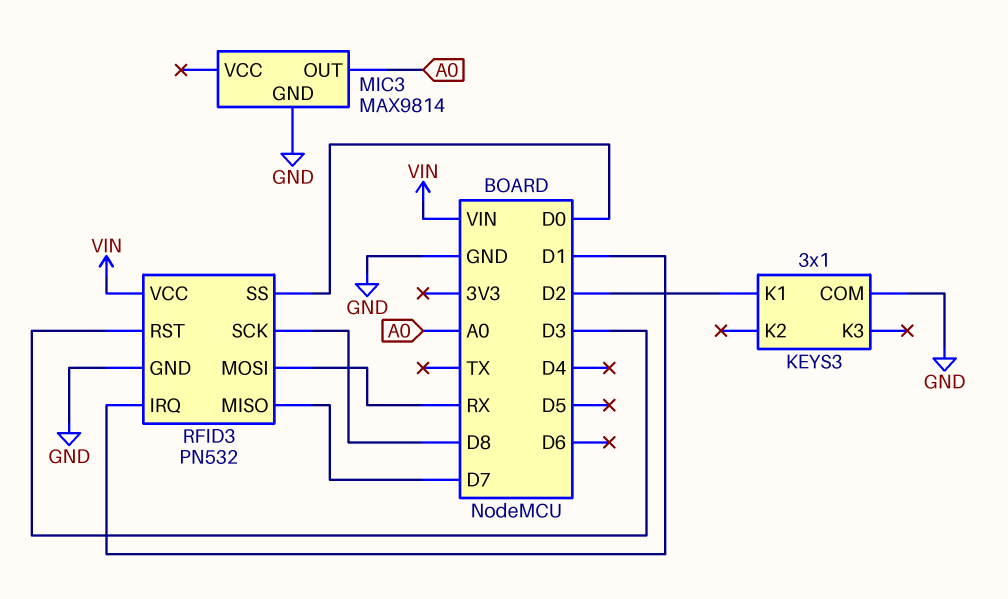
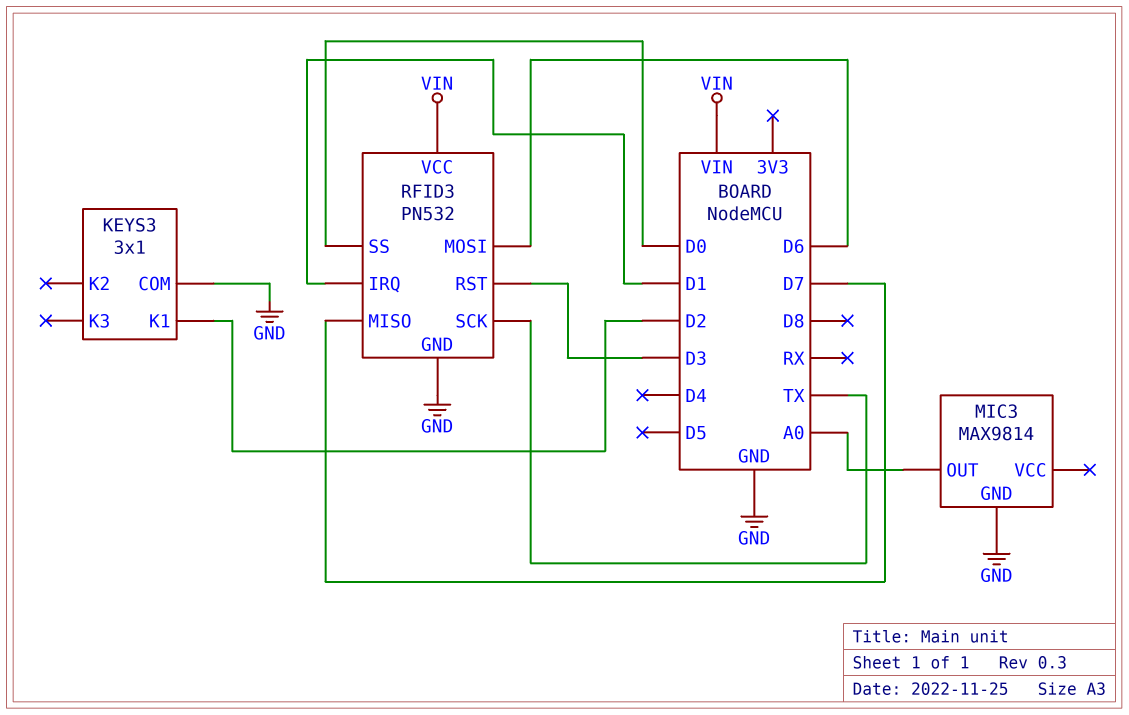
RFID3 pin MOSI: RX -> D6
RFID3 pin SCK: D8 -> TX

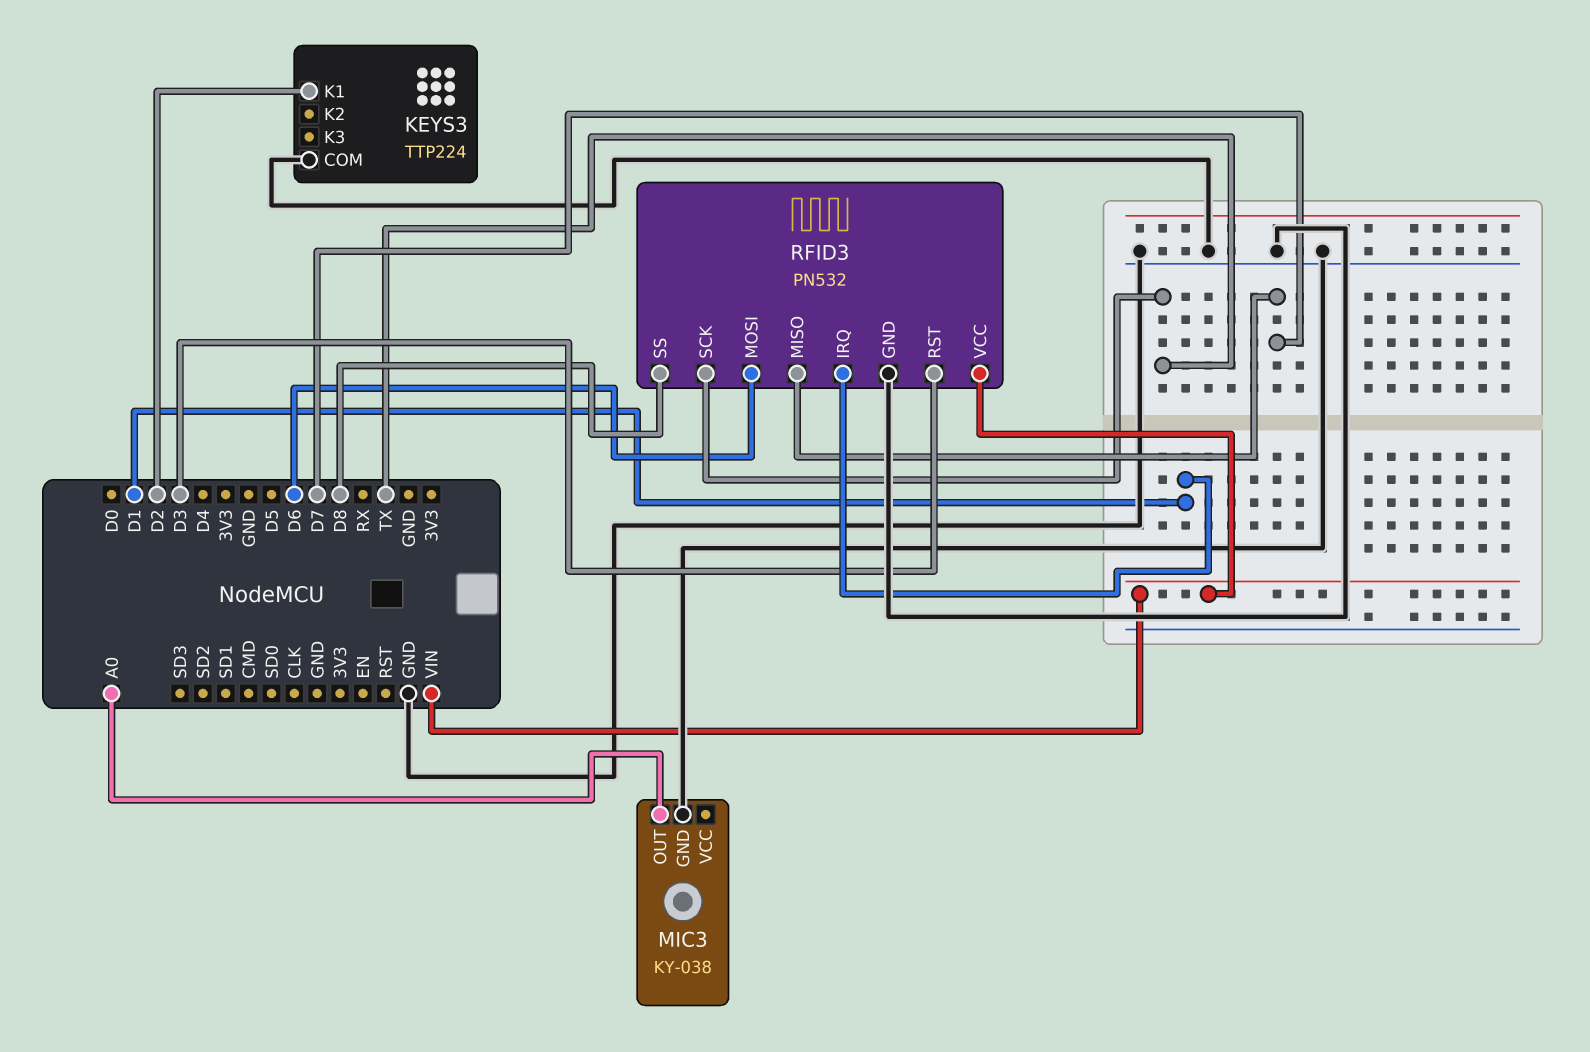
KEYS3: 3x1 -> TTP224
MIC3: MAX9814 -> KY-038
RFID3 pin SS: D0 -> D8

